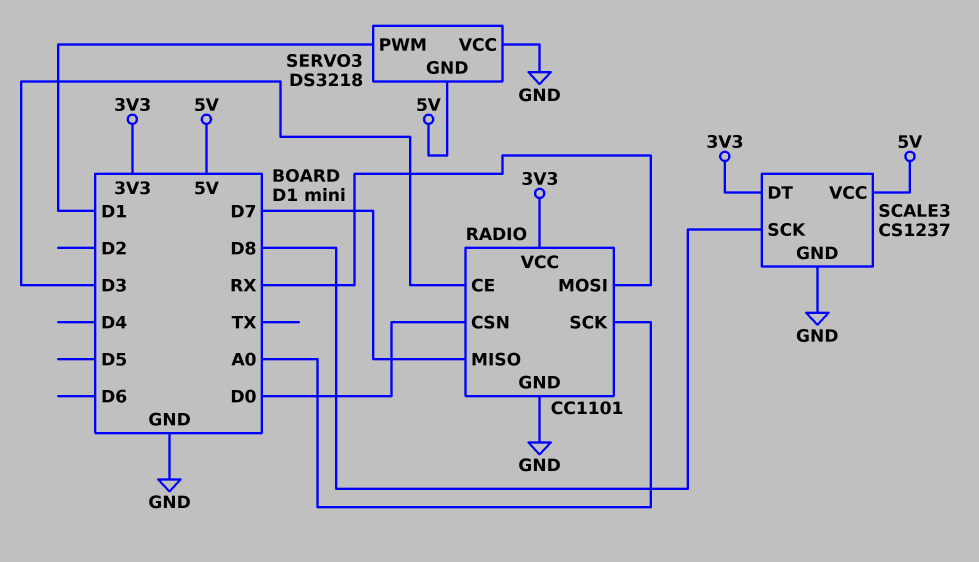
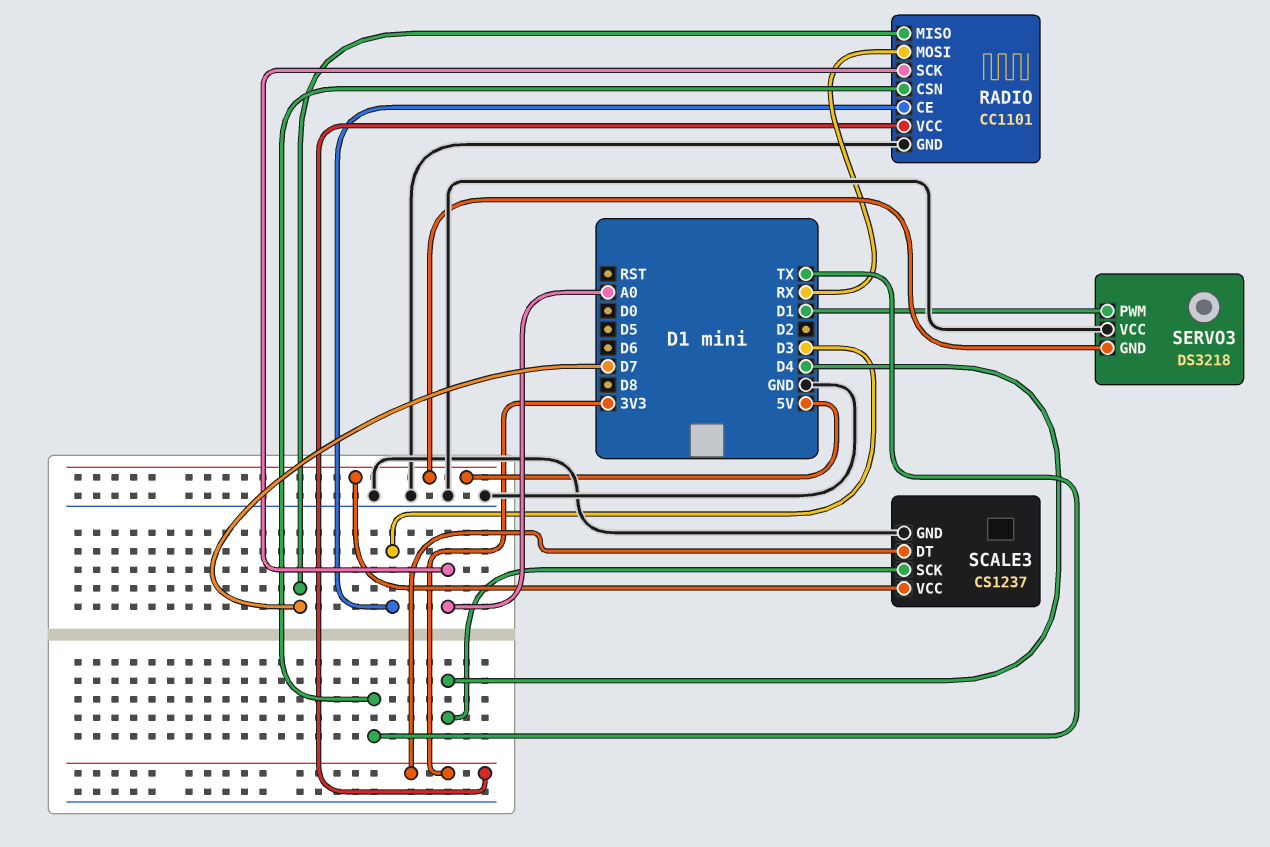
RADIO pin CSN: D0 -> TX
SCALE3 pin SCK: D8 -> D4

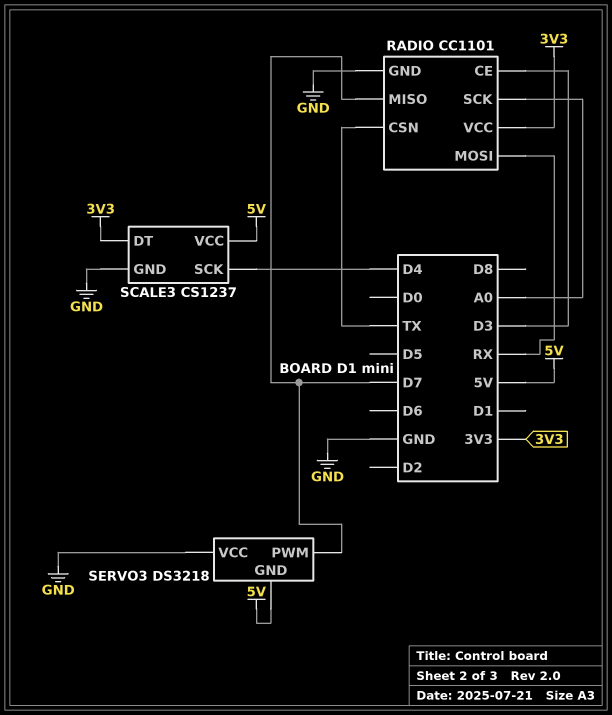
SERVO3 pin PWM: D1 -> D7

